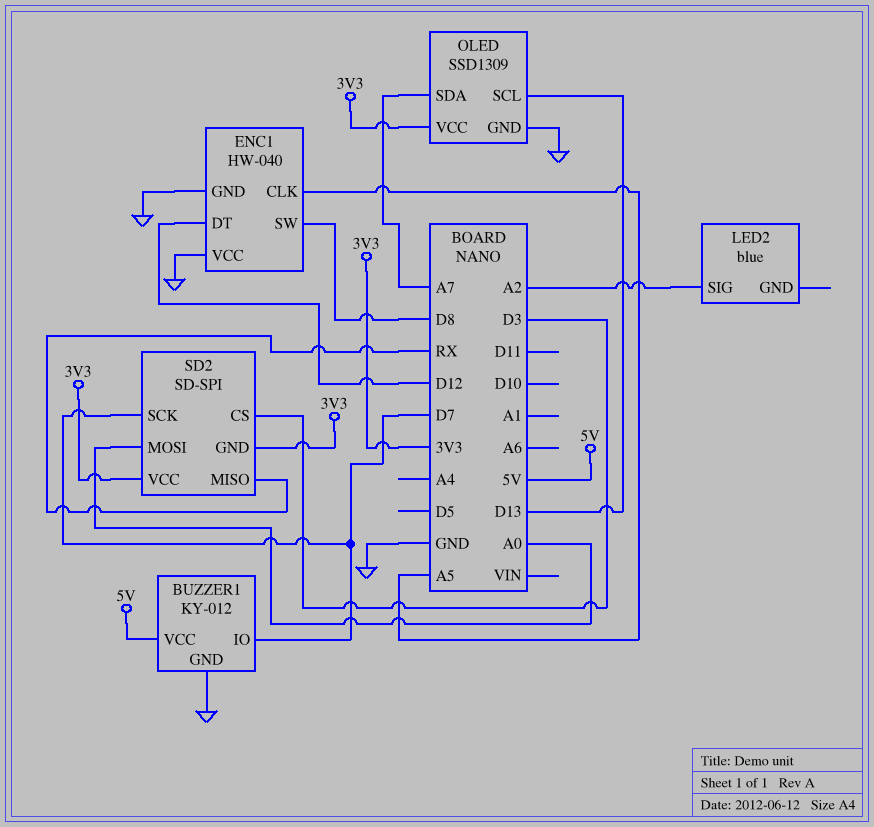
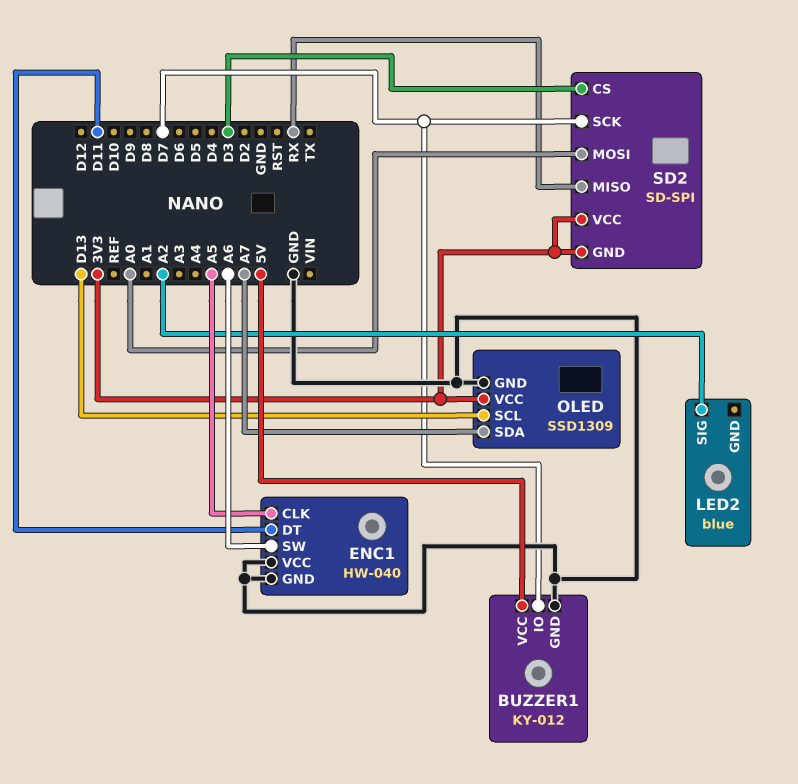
ENC1 pin DT: D12 -> D11
ENC1 pin SW: D8 -> A6

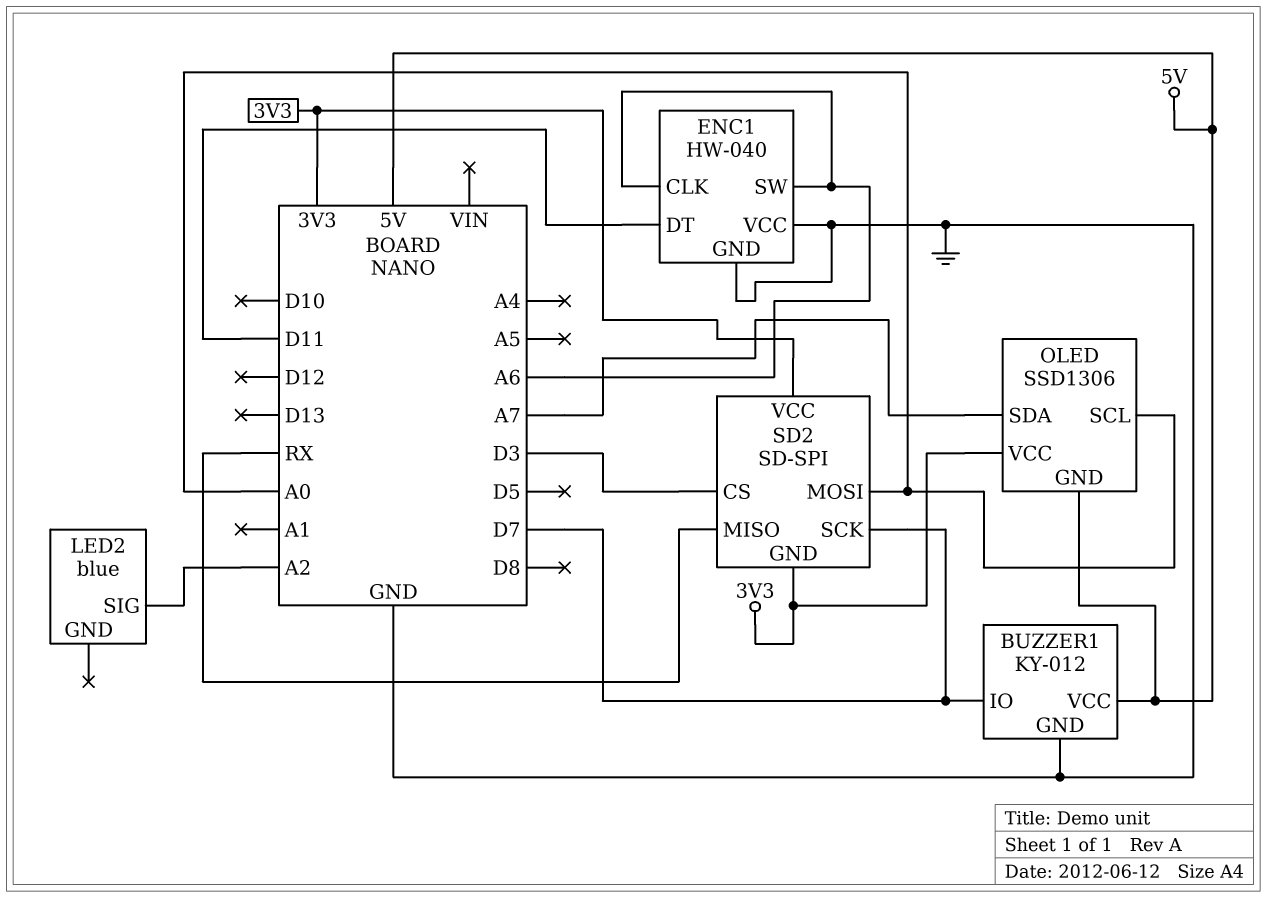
ENC1 pin CLK: A5 -> A6
OLED: SSD1309 -> SSD1306
OLED pin GND: GND -> 5V
OLED pin SCL: D13 -> A0

